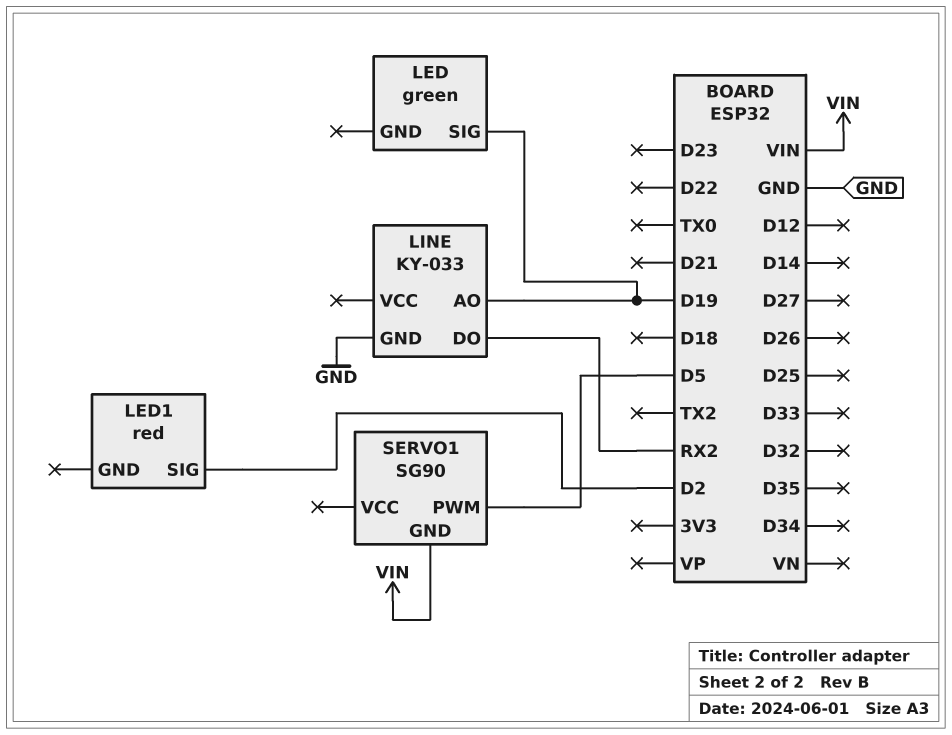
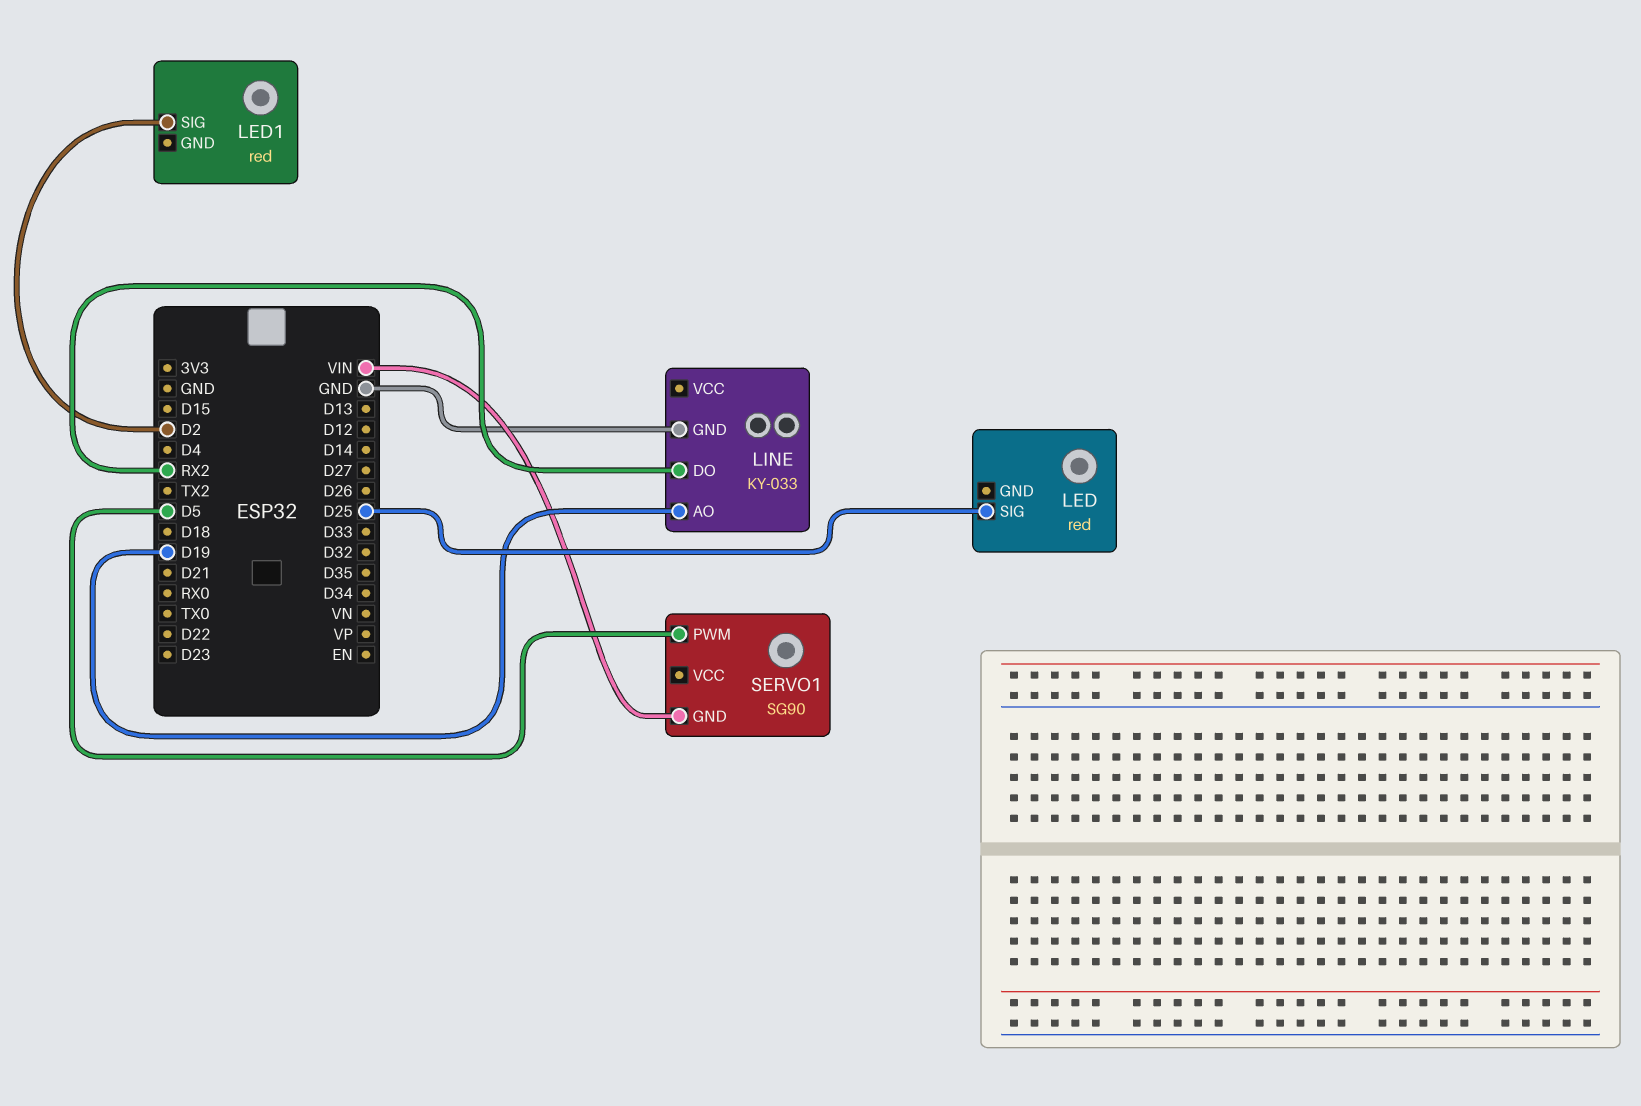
LED: green -> red
LED pin SIG: D19 -> D25

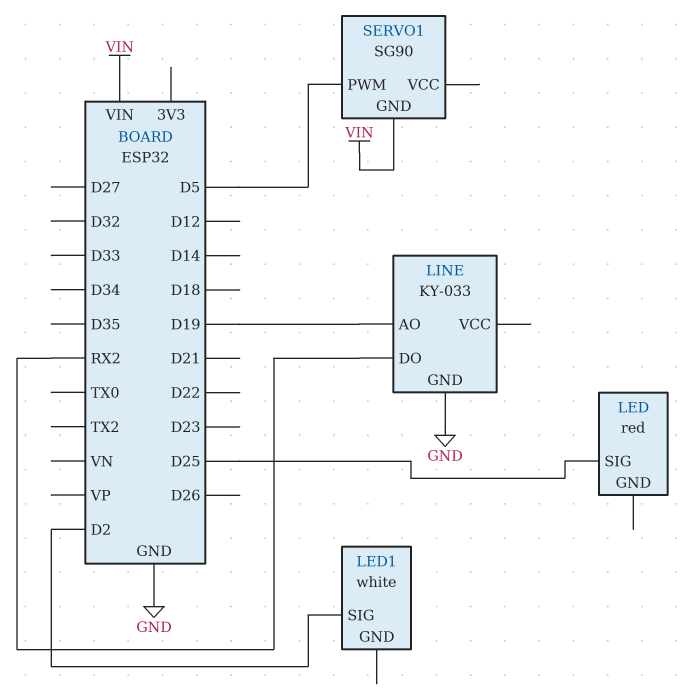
LED1: red -> white

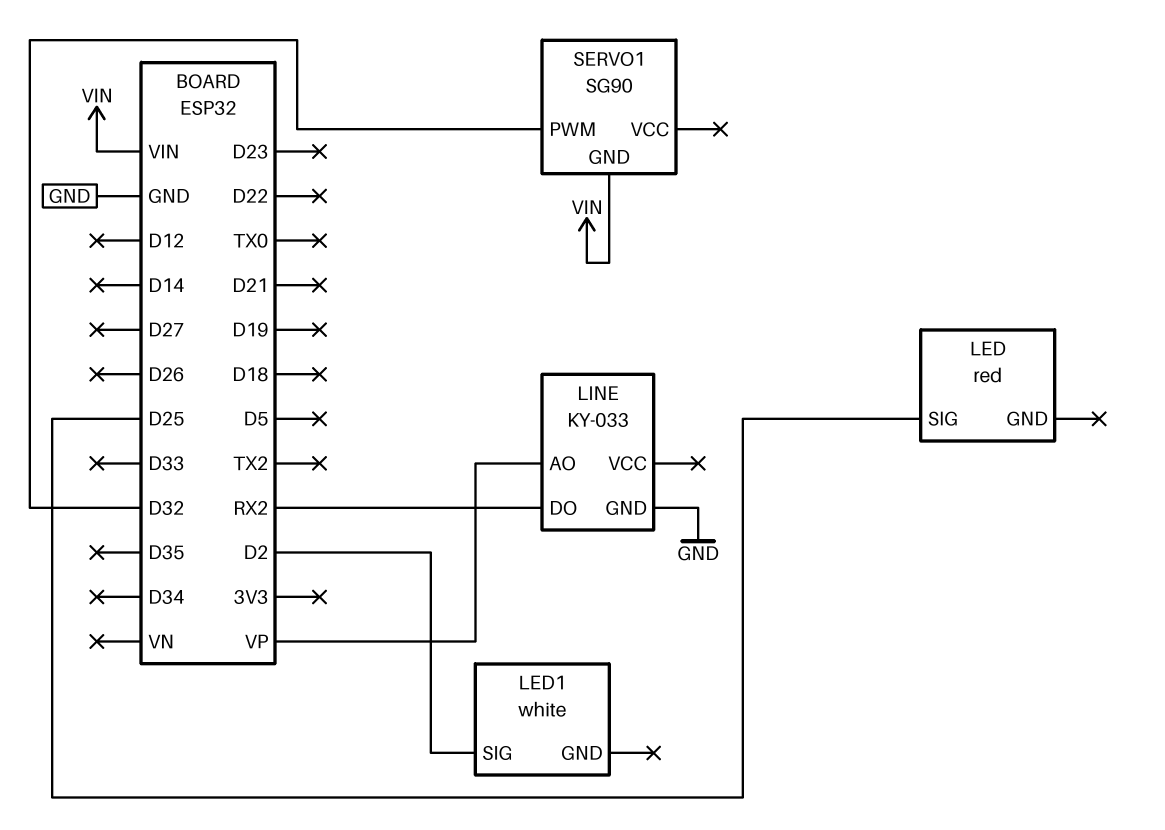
LINE pin AO: D19 -> VP
SERVO1 pin PWM: D5 -> D32

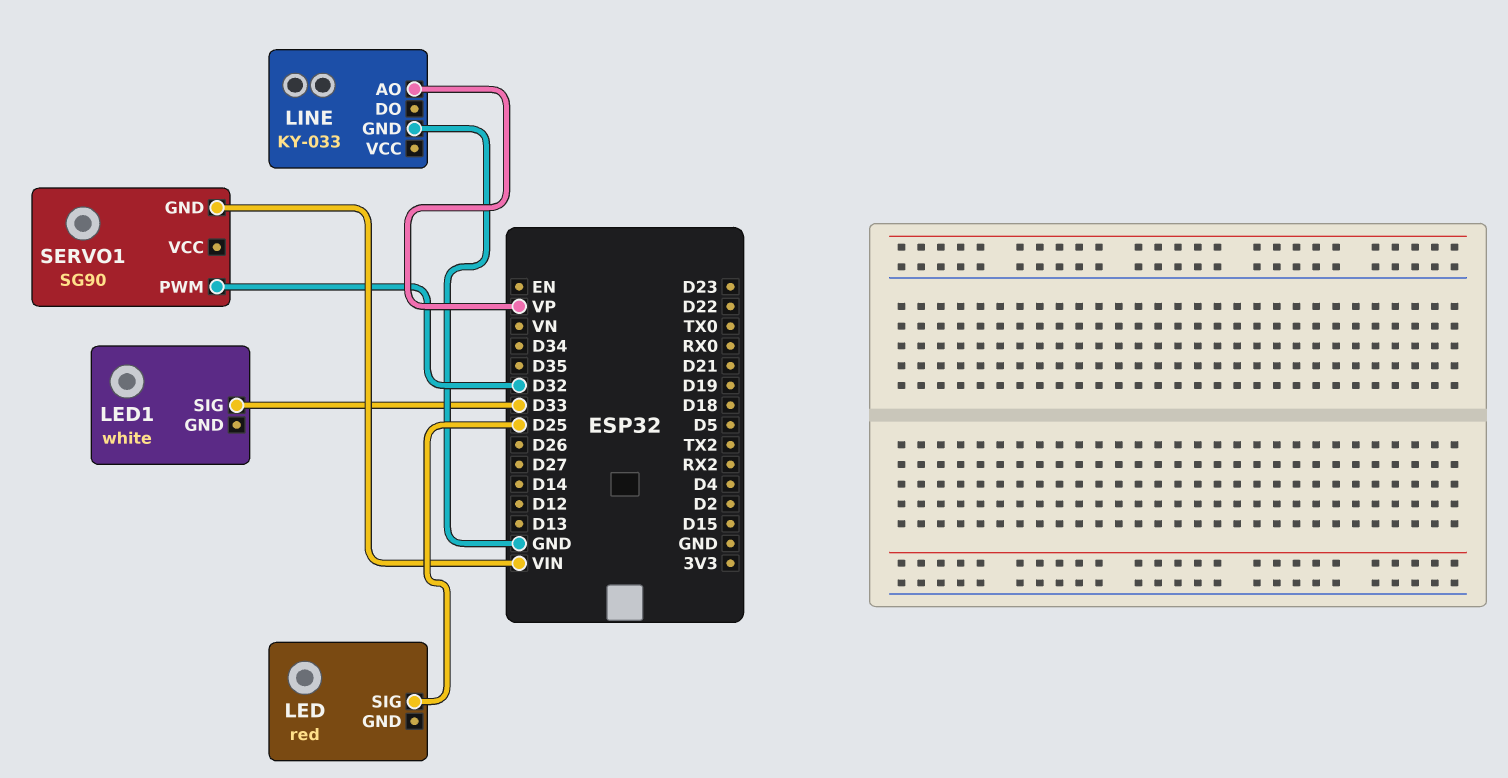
LED1 pin SIG: D2 -> D33
LINE pin DO: RX2 -> none

